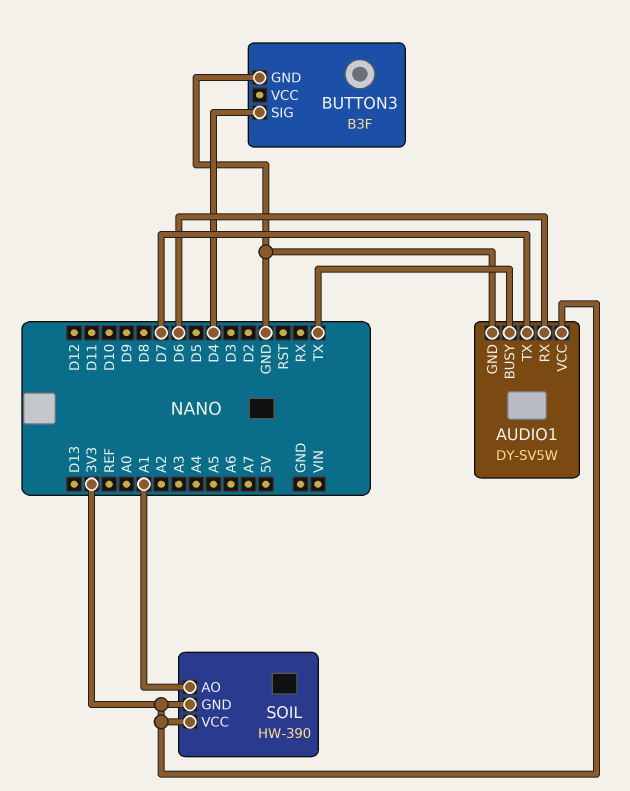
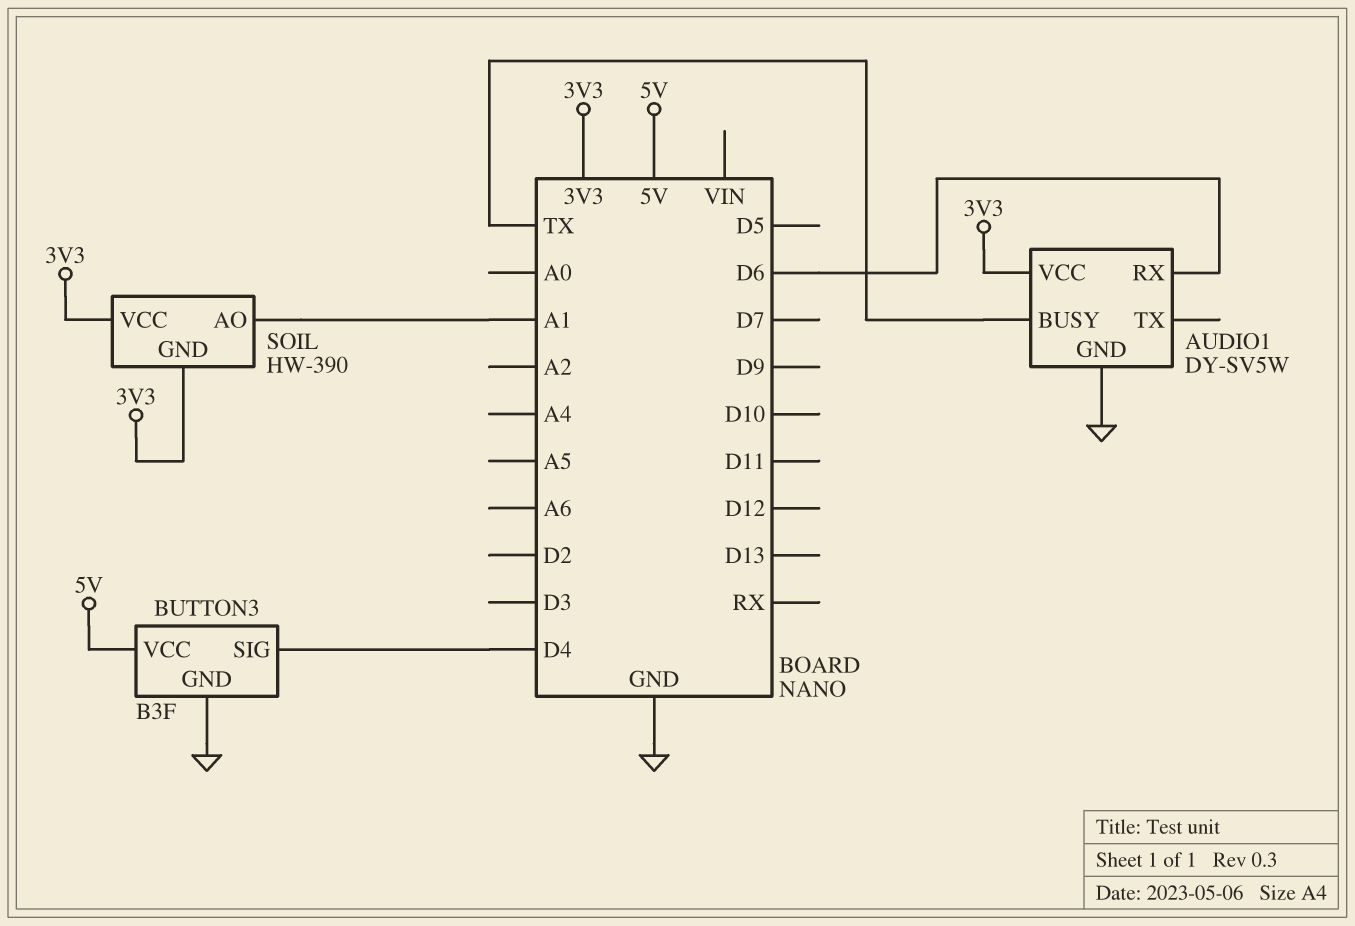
AUDIO1 pin TX: D7 -> none
BUTTON3 pin VCC: none -> 5V

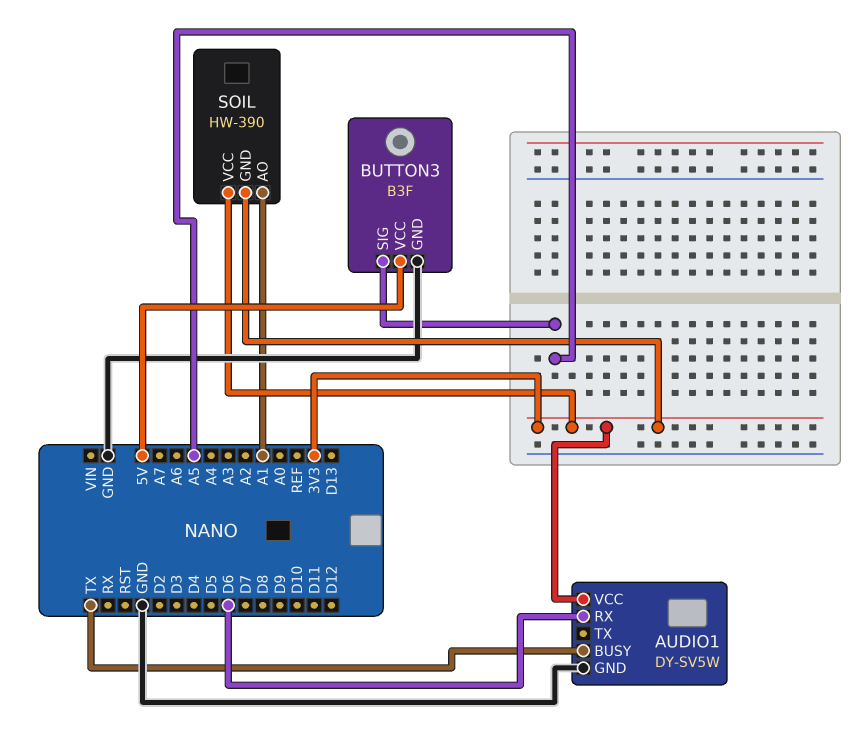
BUTTON3 pin SIG: D4 -> A5

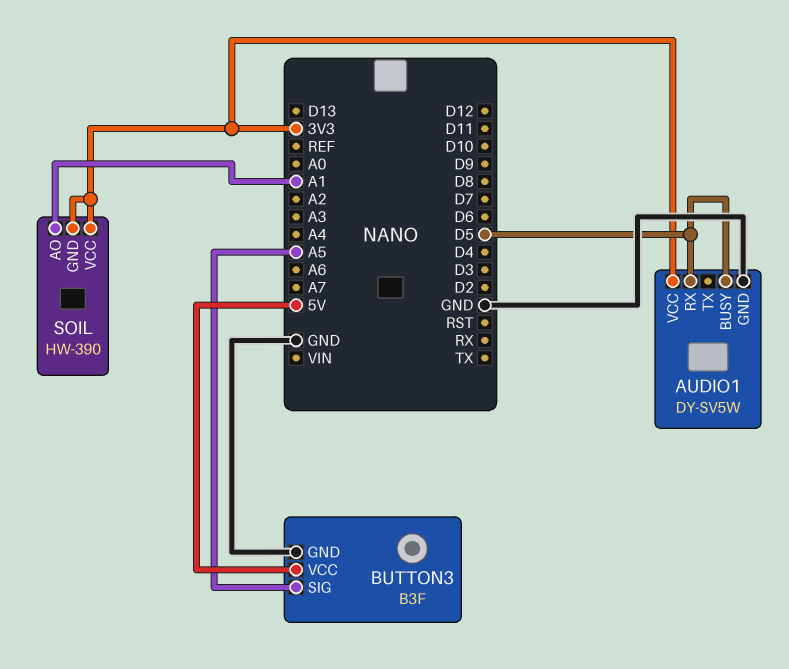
AUDIO1 pin BUSY: TX -> D5
AUDIO1 pin RX: D6 -> D5

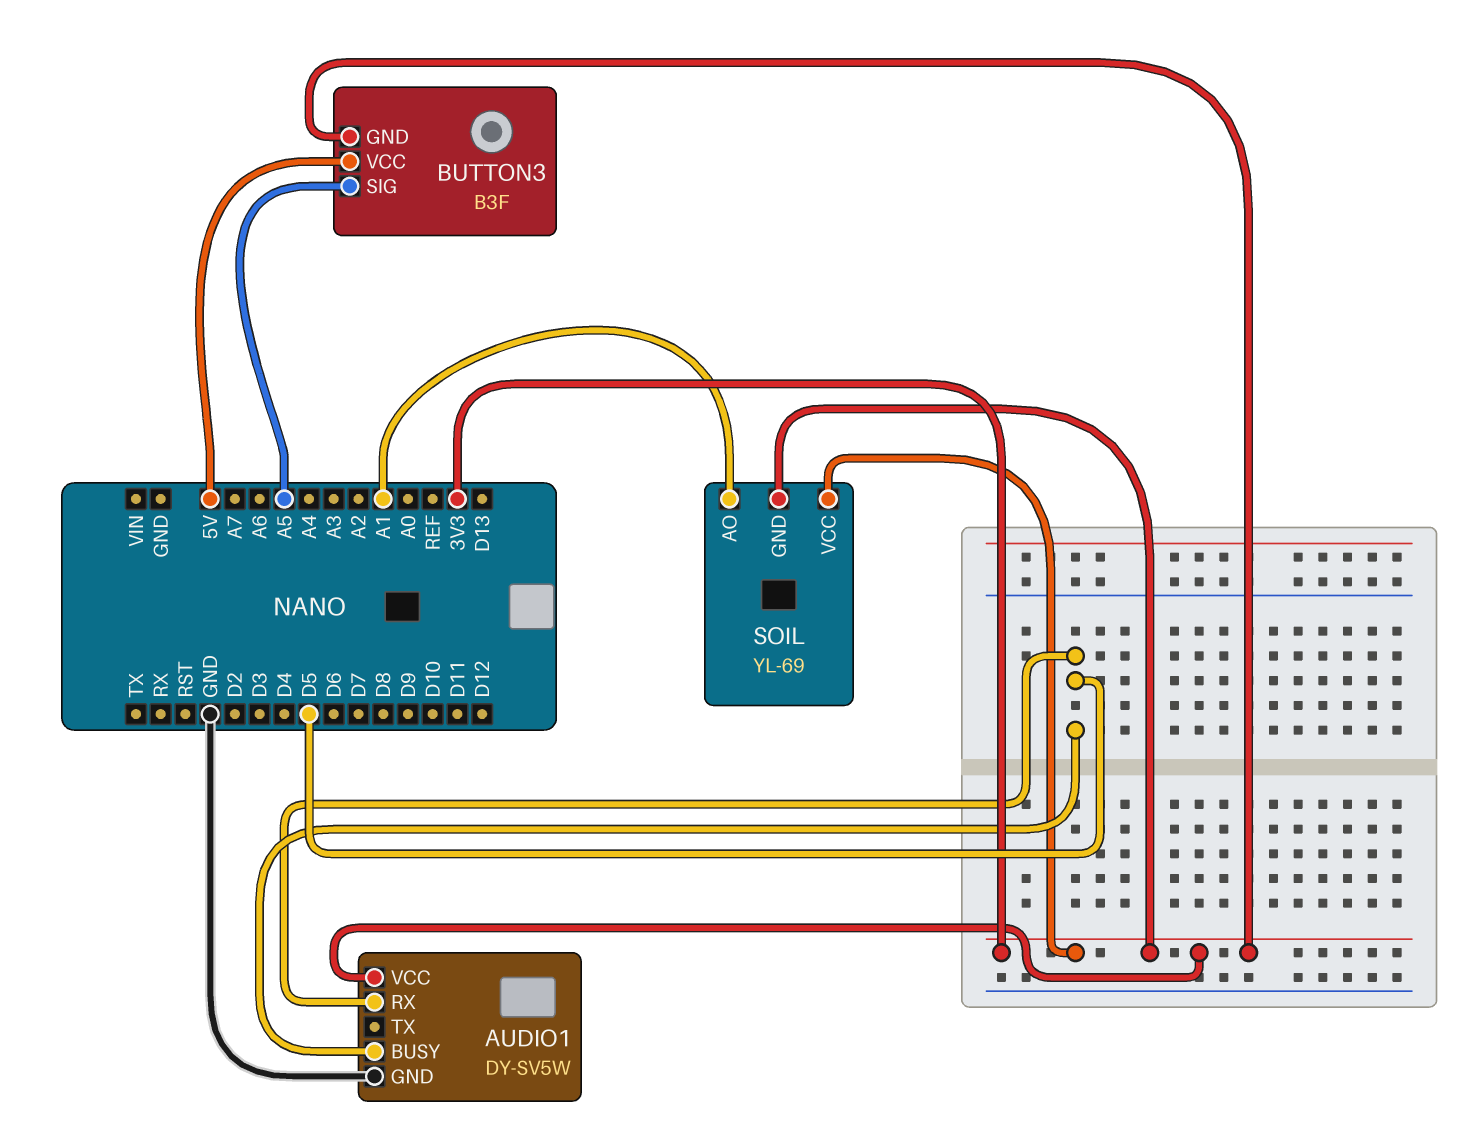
BUTTON3 pin GND: GND -> 3V3
SOIL: HW-390 -> YL-69

